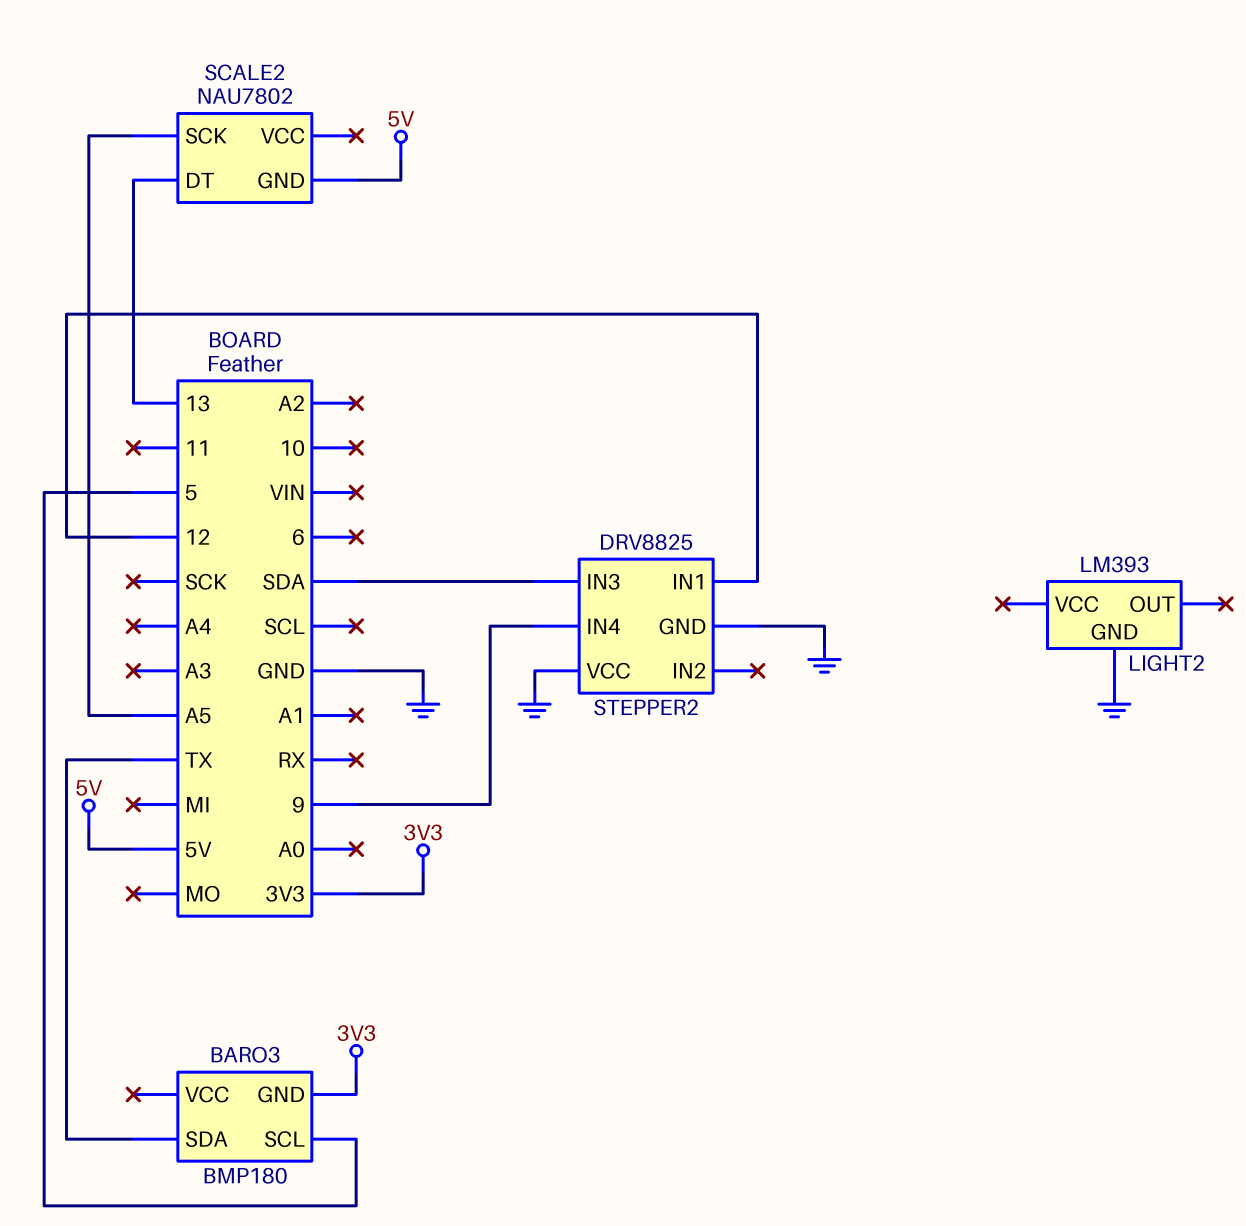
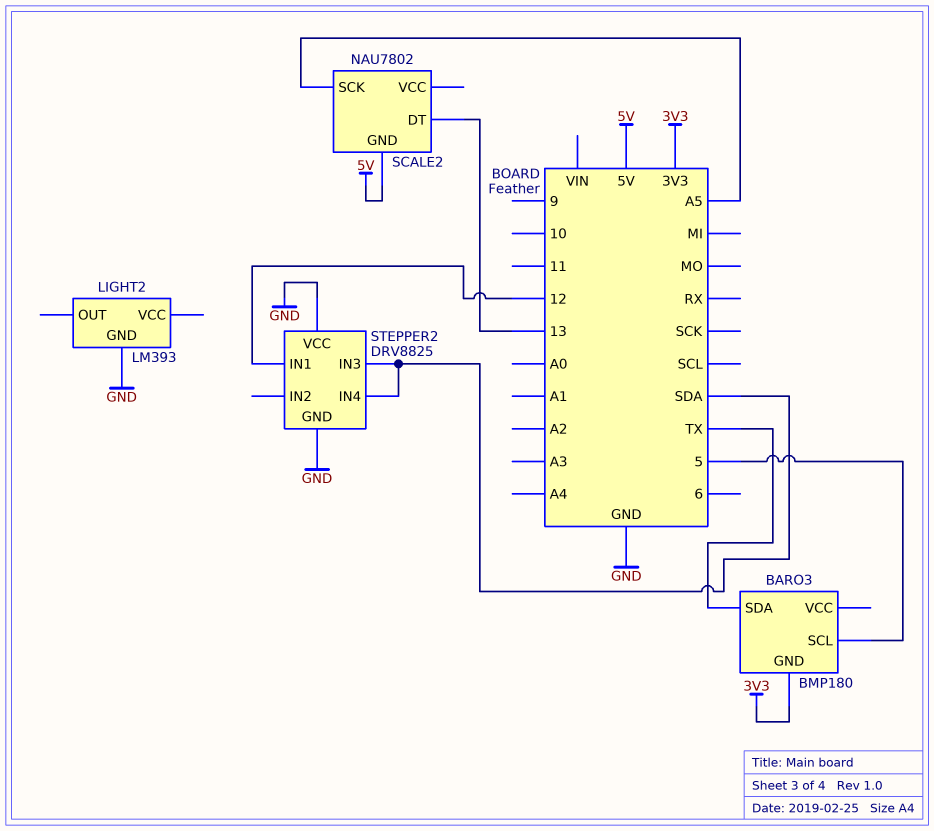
STEPPER2 pin IN4: 9 -> SDA

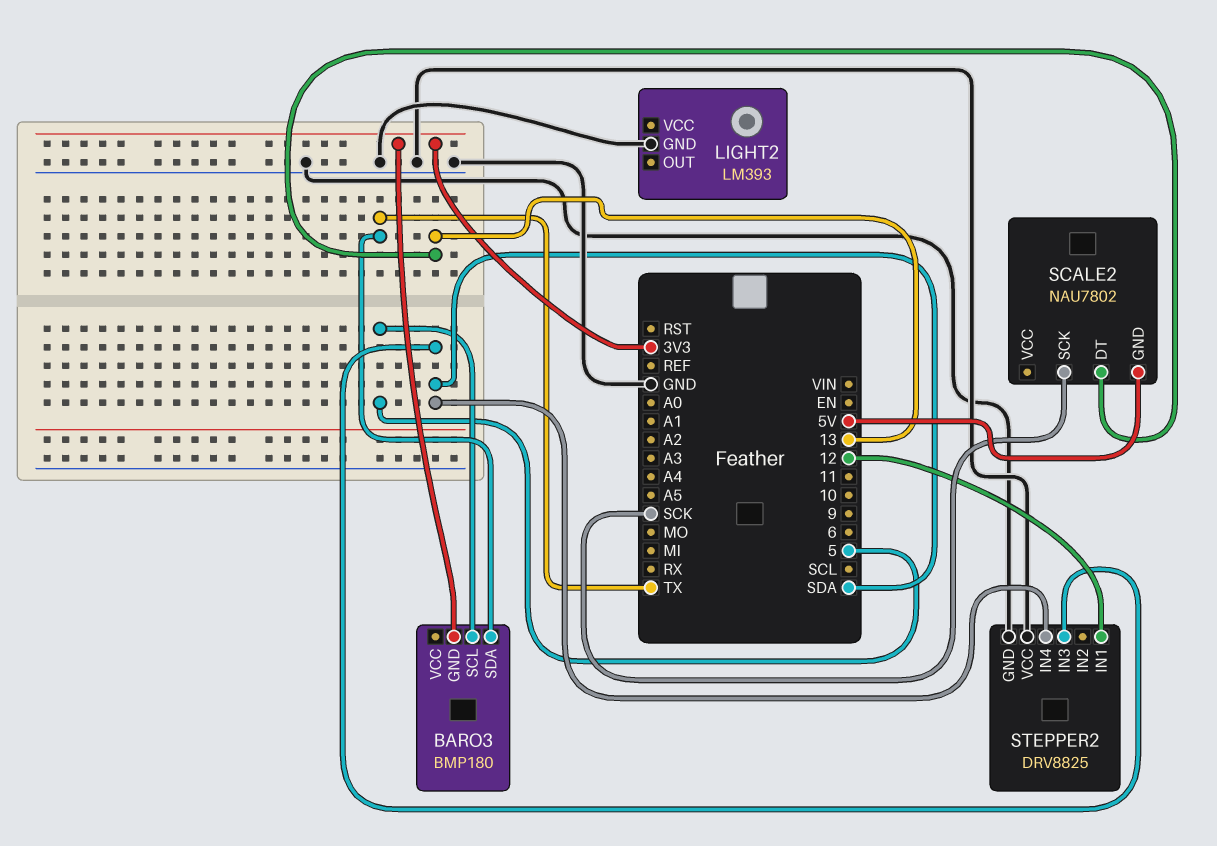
SCALE2 pin SCK: A5 -> SCK

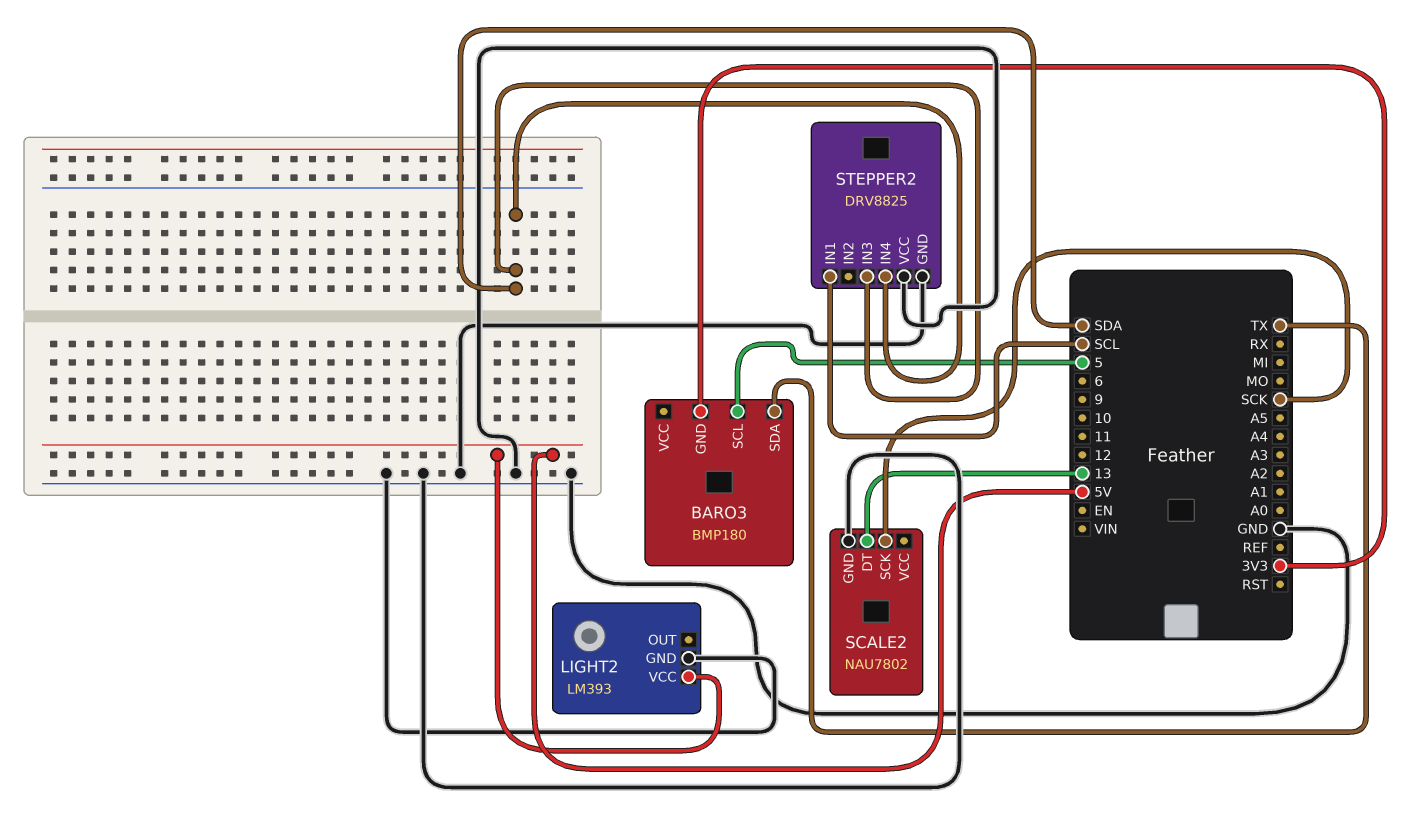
LIGHT2 pin VCC: none -> 5V
SCALE2 pin GND: 5V -> GND
STEPPER2 pin IN1: 12 -> SCL

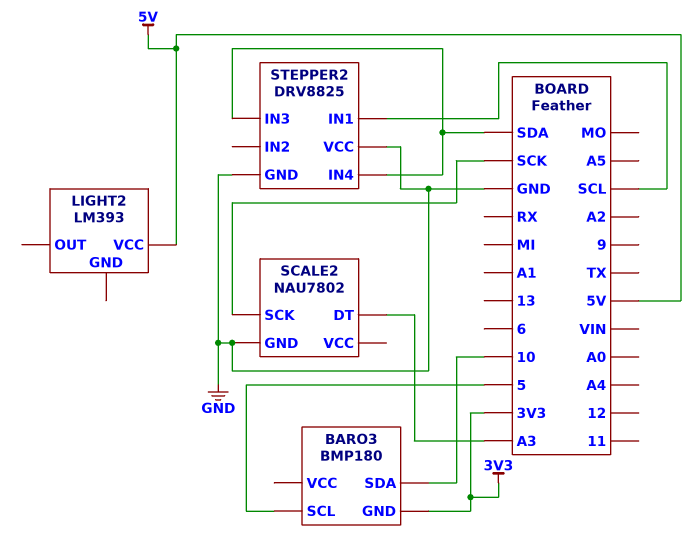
BARO3 pin SDA: TX -> 10
LIGHT2 pin GND: GND -> none
SCALE2 pin DT: 13 -> A3

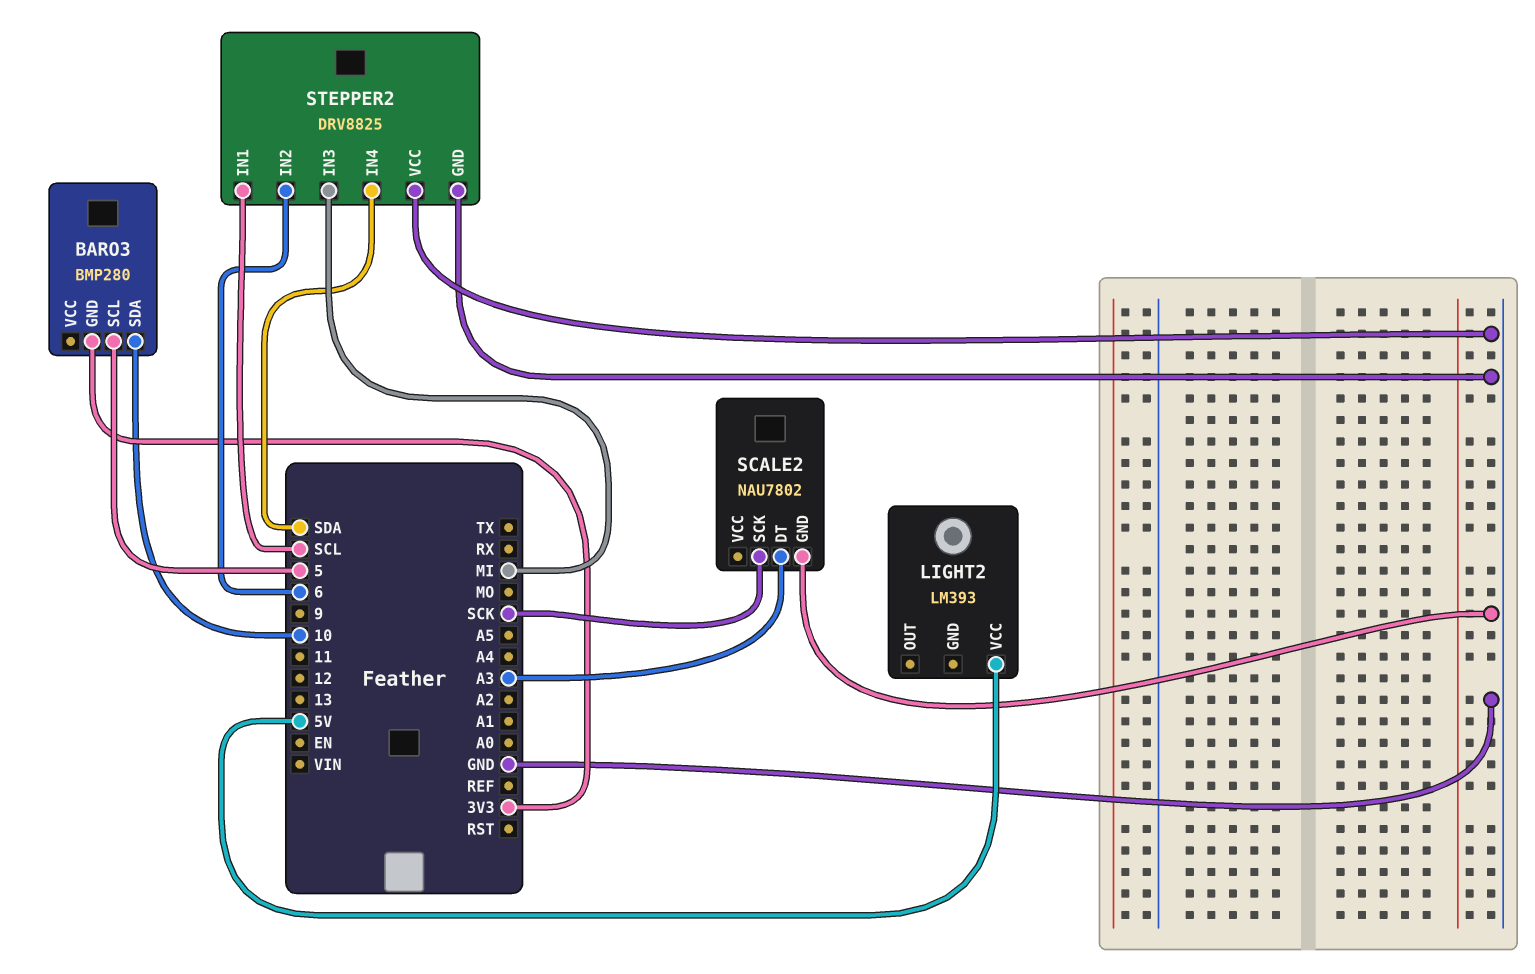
BARO3: BMP180 -> BMP280
STEPPER2 pin IN2: none -> 6
STEPPER2 pin IN3: SDA -> MI

